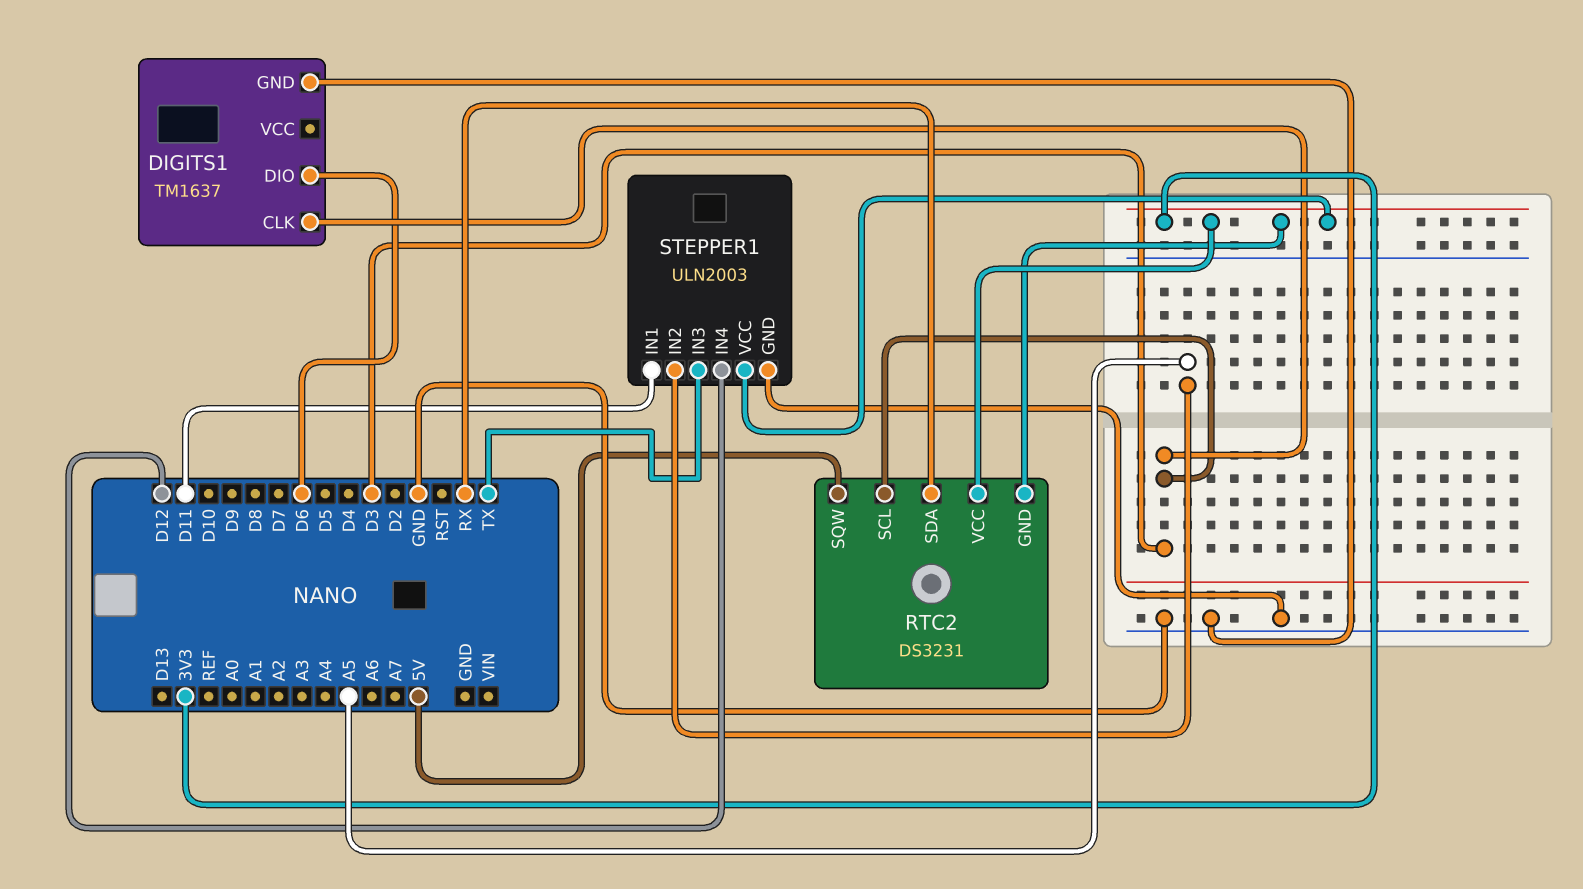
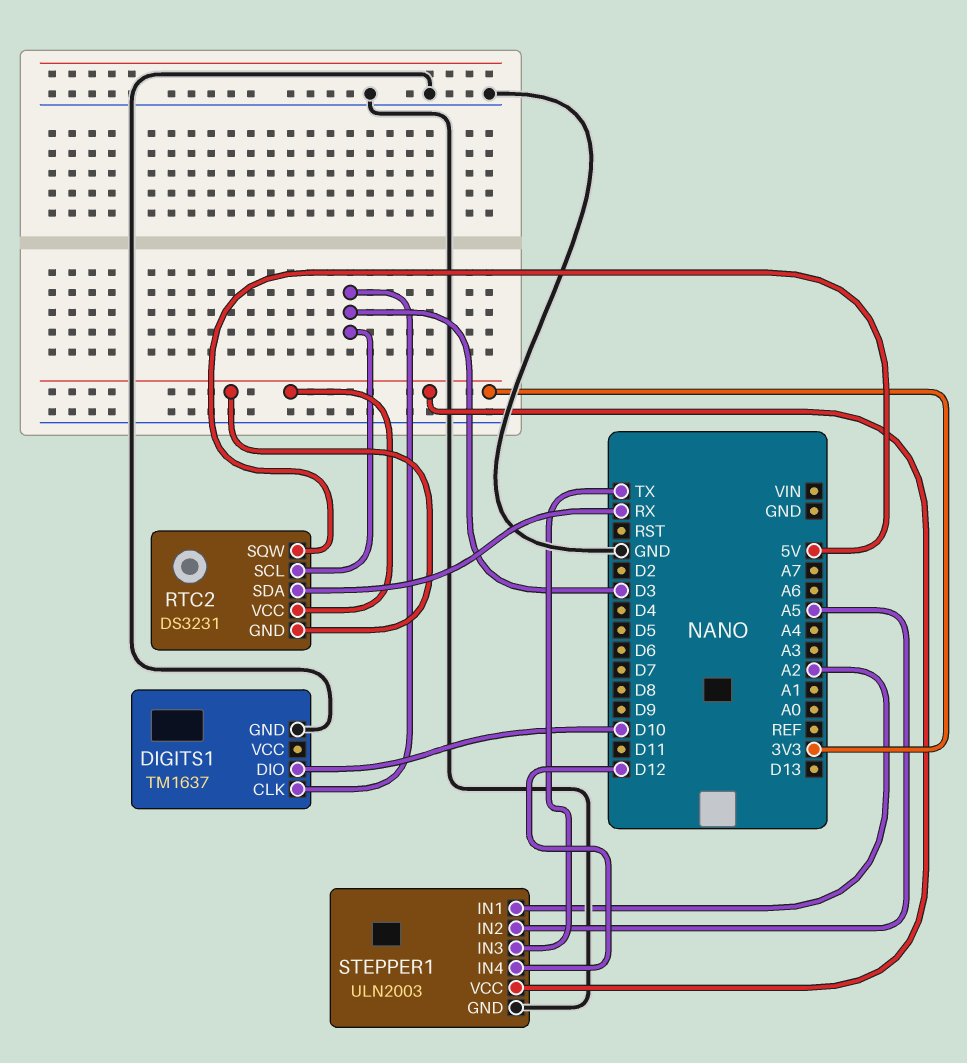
DIGITS1 pin DIO: D6 -> D10
STEPPER1 pin IN1: D11 -> A2

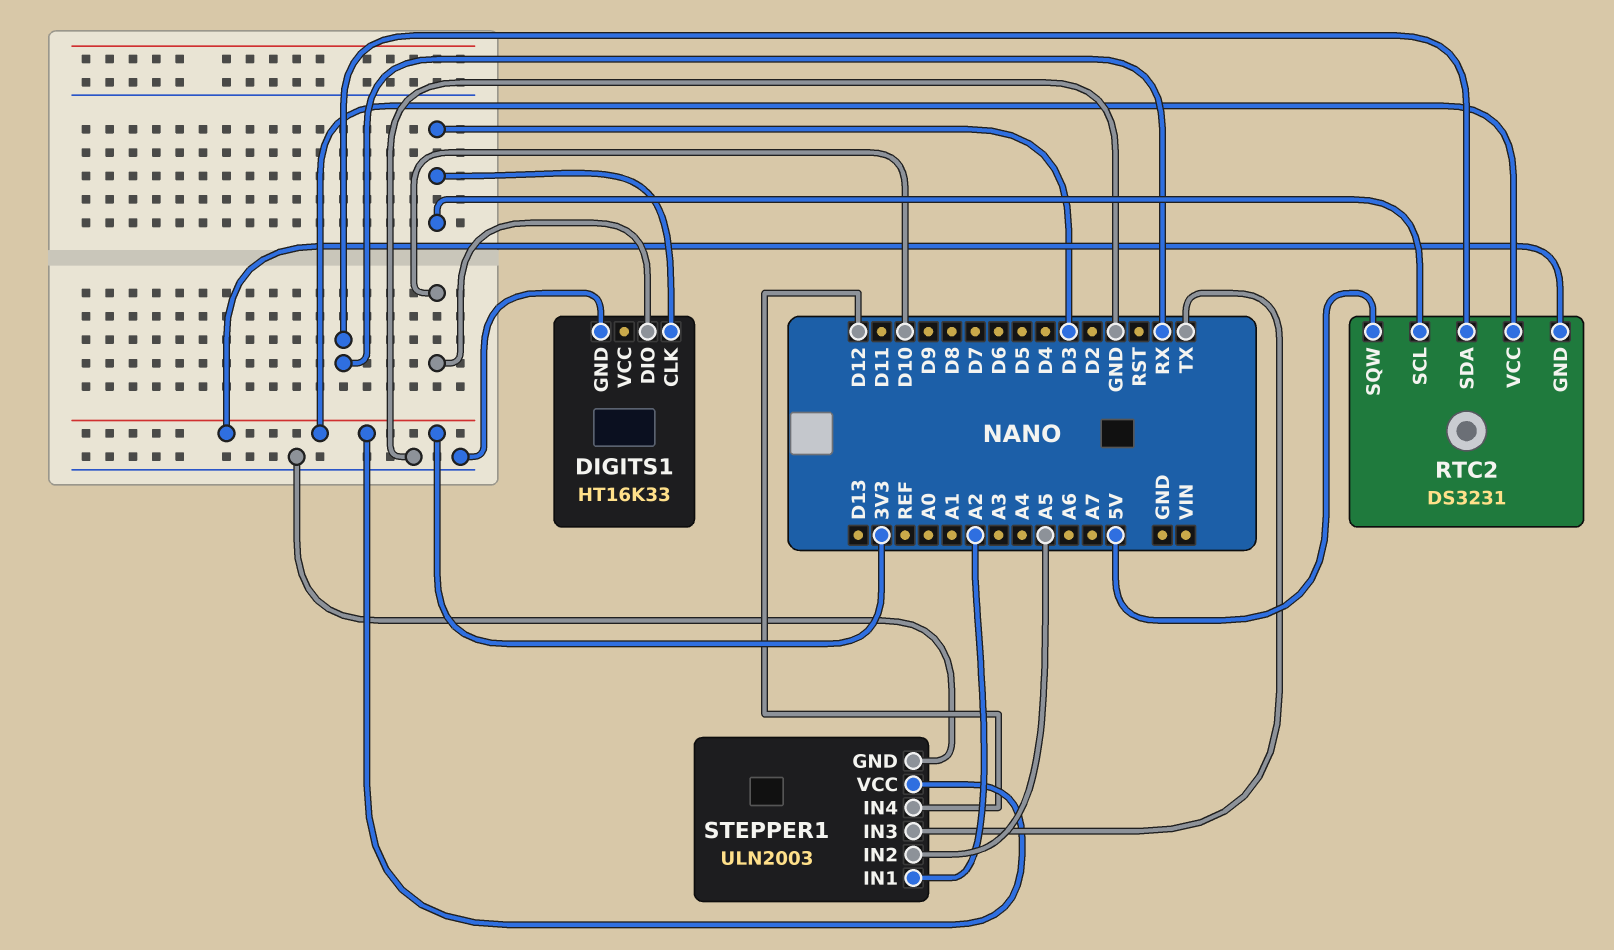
DIGITS1: TM1637 -> HT16K33

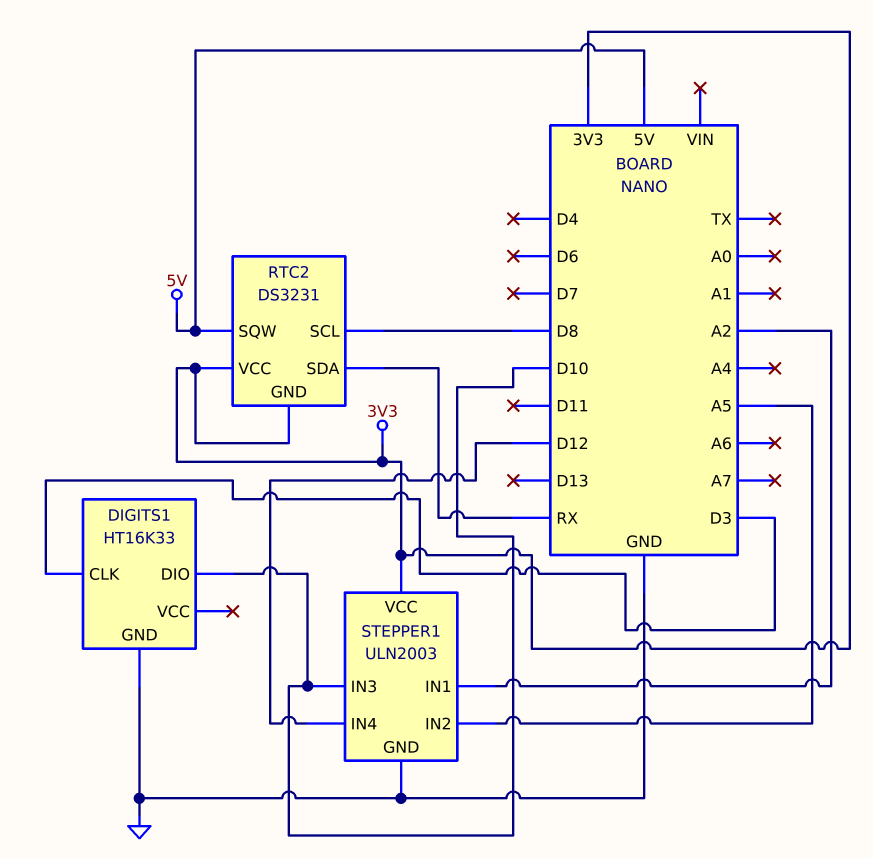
RTC2 pin SCL: D3 -> D8
STEPPER1 pin IN3: TX -> D10

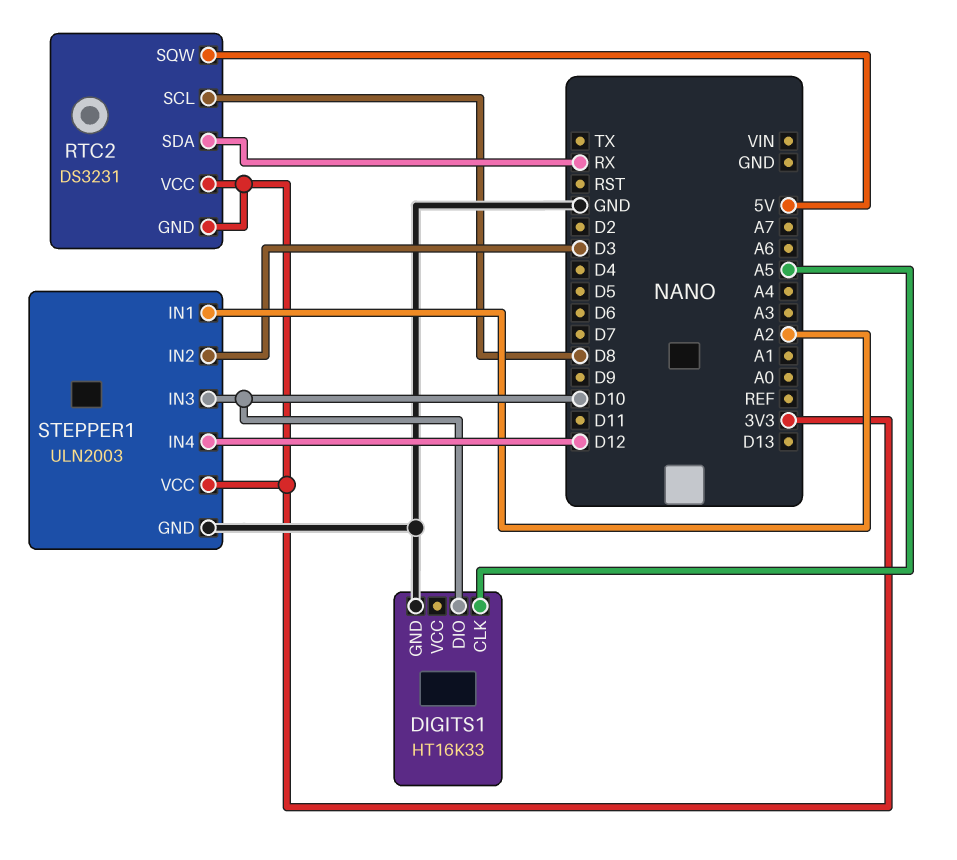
DIGITS1 pin CLK: D3 -> A5
STEPPER1 pin IN2: A5 -> D3

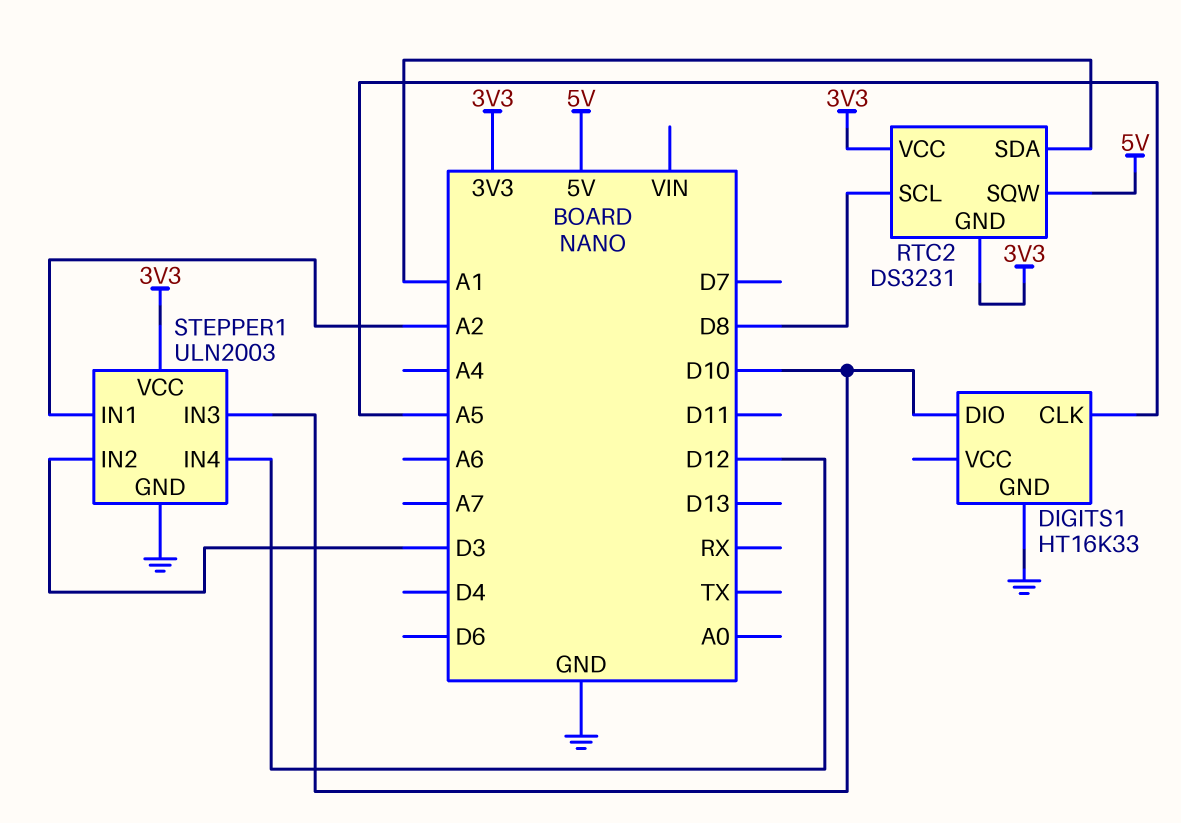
RTC2 pin SDA: RX -> A1

